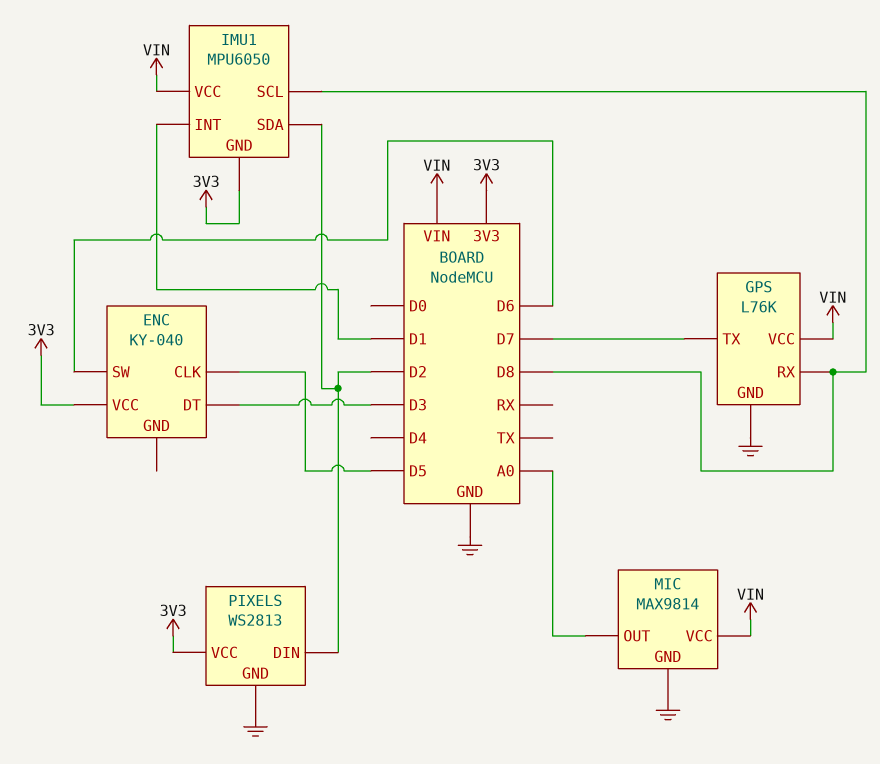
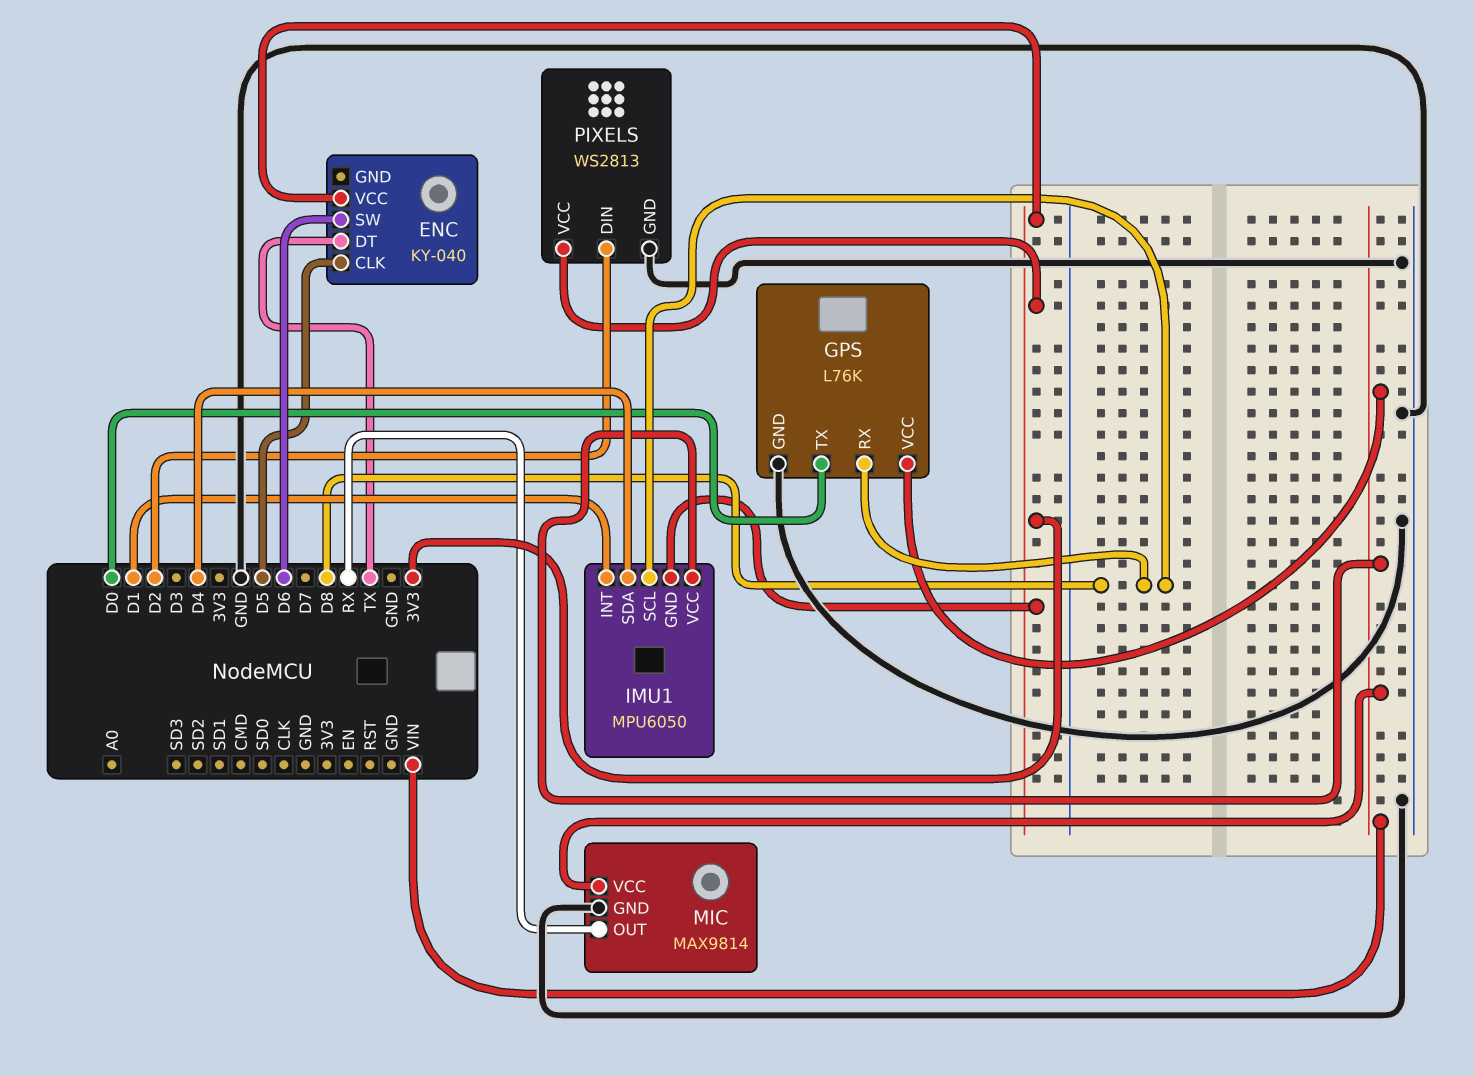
ENC pin DT: D3 -> TX
GPS pin TX: D7 -> D0
IMU1 pin SDA: D2 -> D4
MIC pin OUT: A0 -> RX

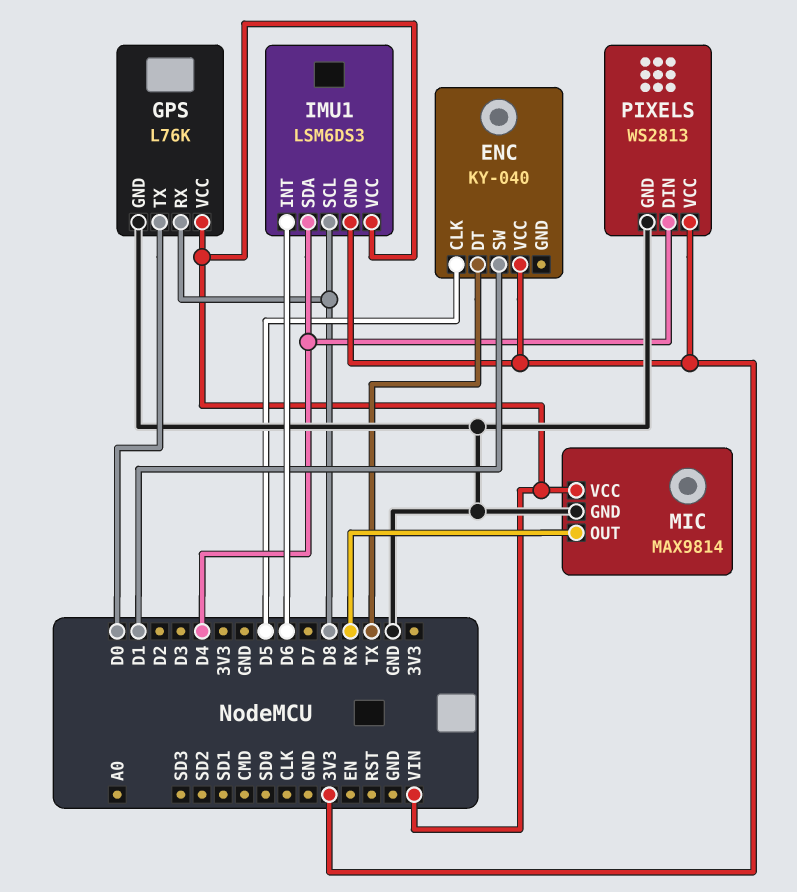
ENC pin SW: D6 -> D1
IMU1: MPU6050 -> LSM6DS3
IMU1 pin INT: D1 -> D6
PIXELS pin DIN: D2 -> D4

